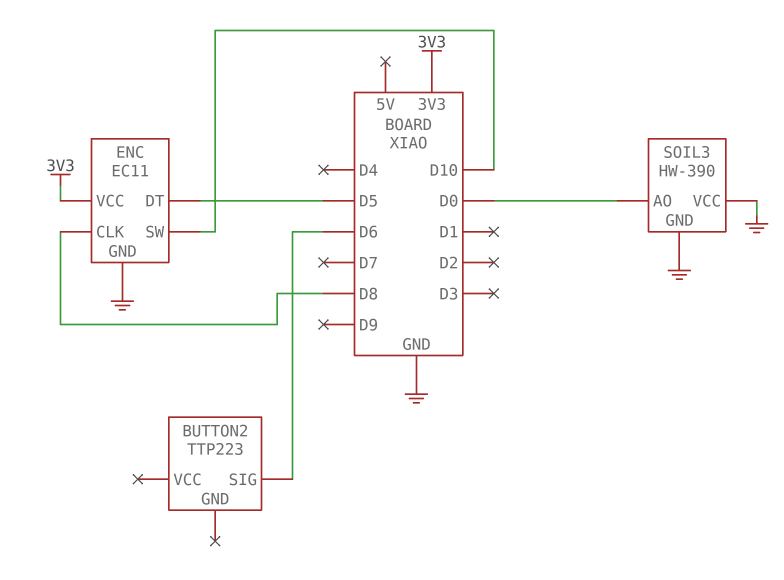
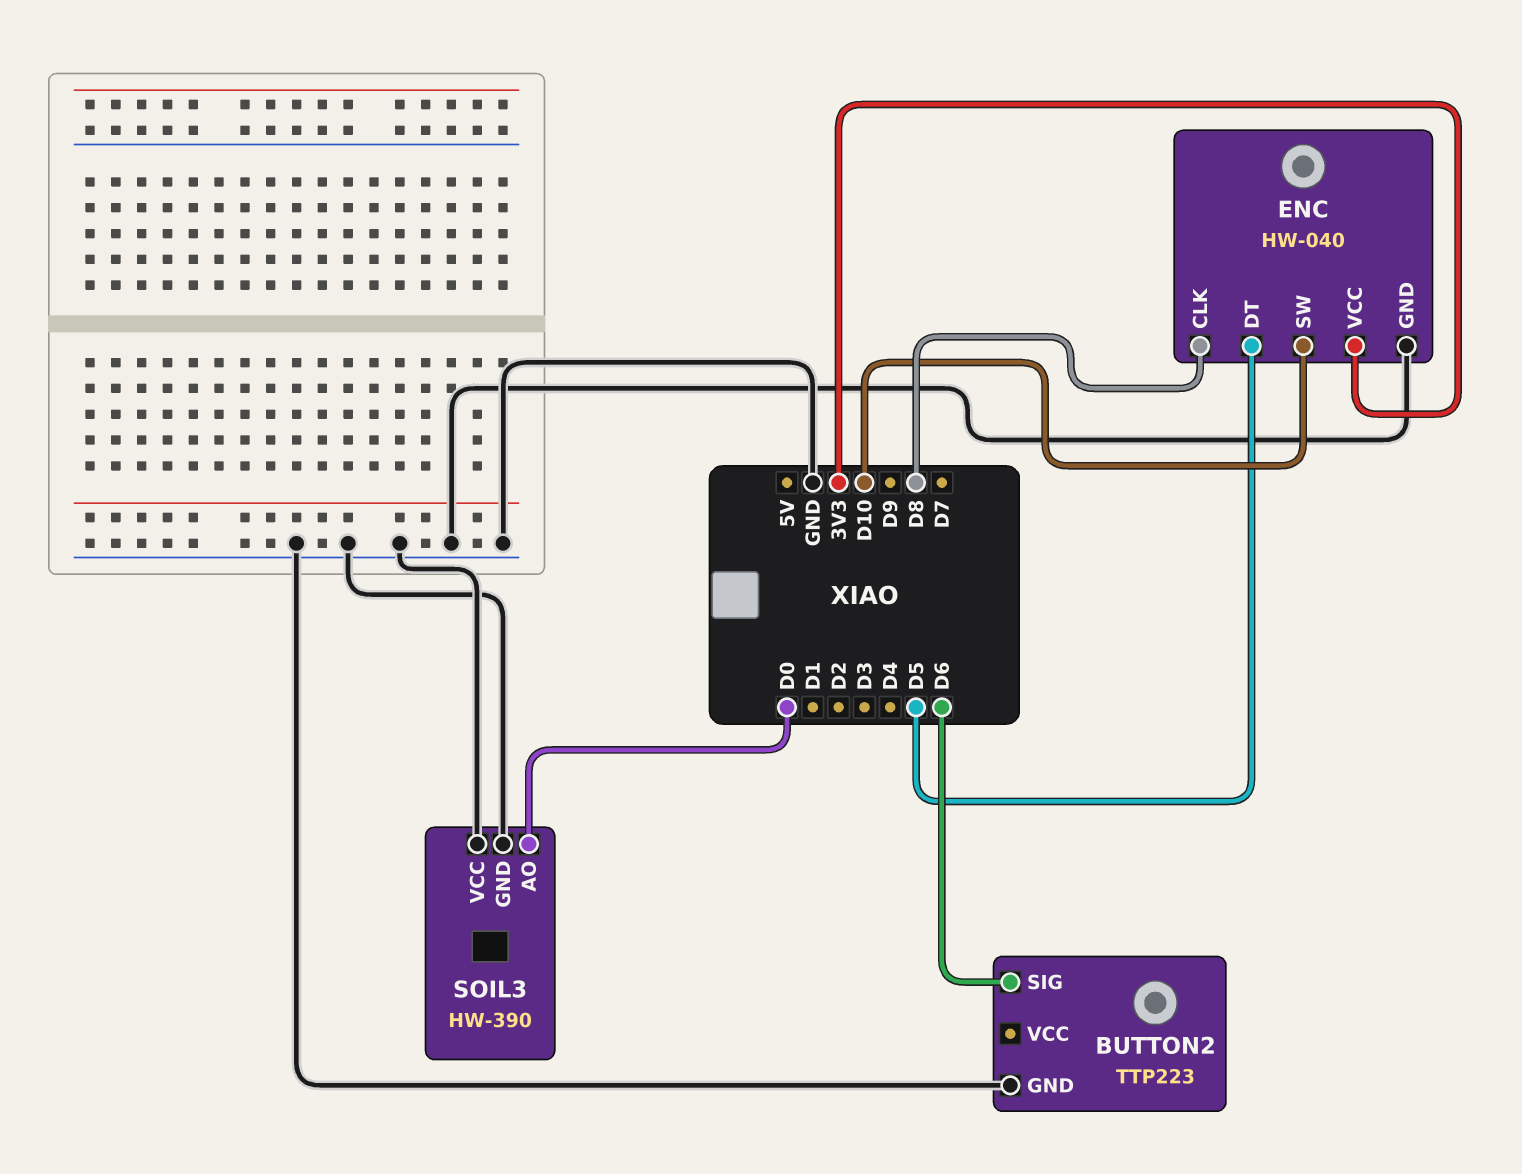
BUTTON2 pin GND: none -> GND
ENC: EC11 -> HW-040

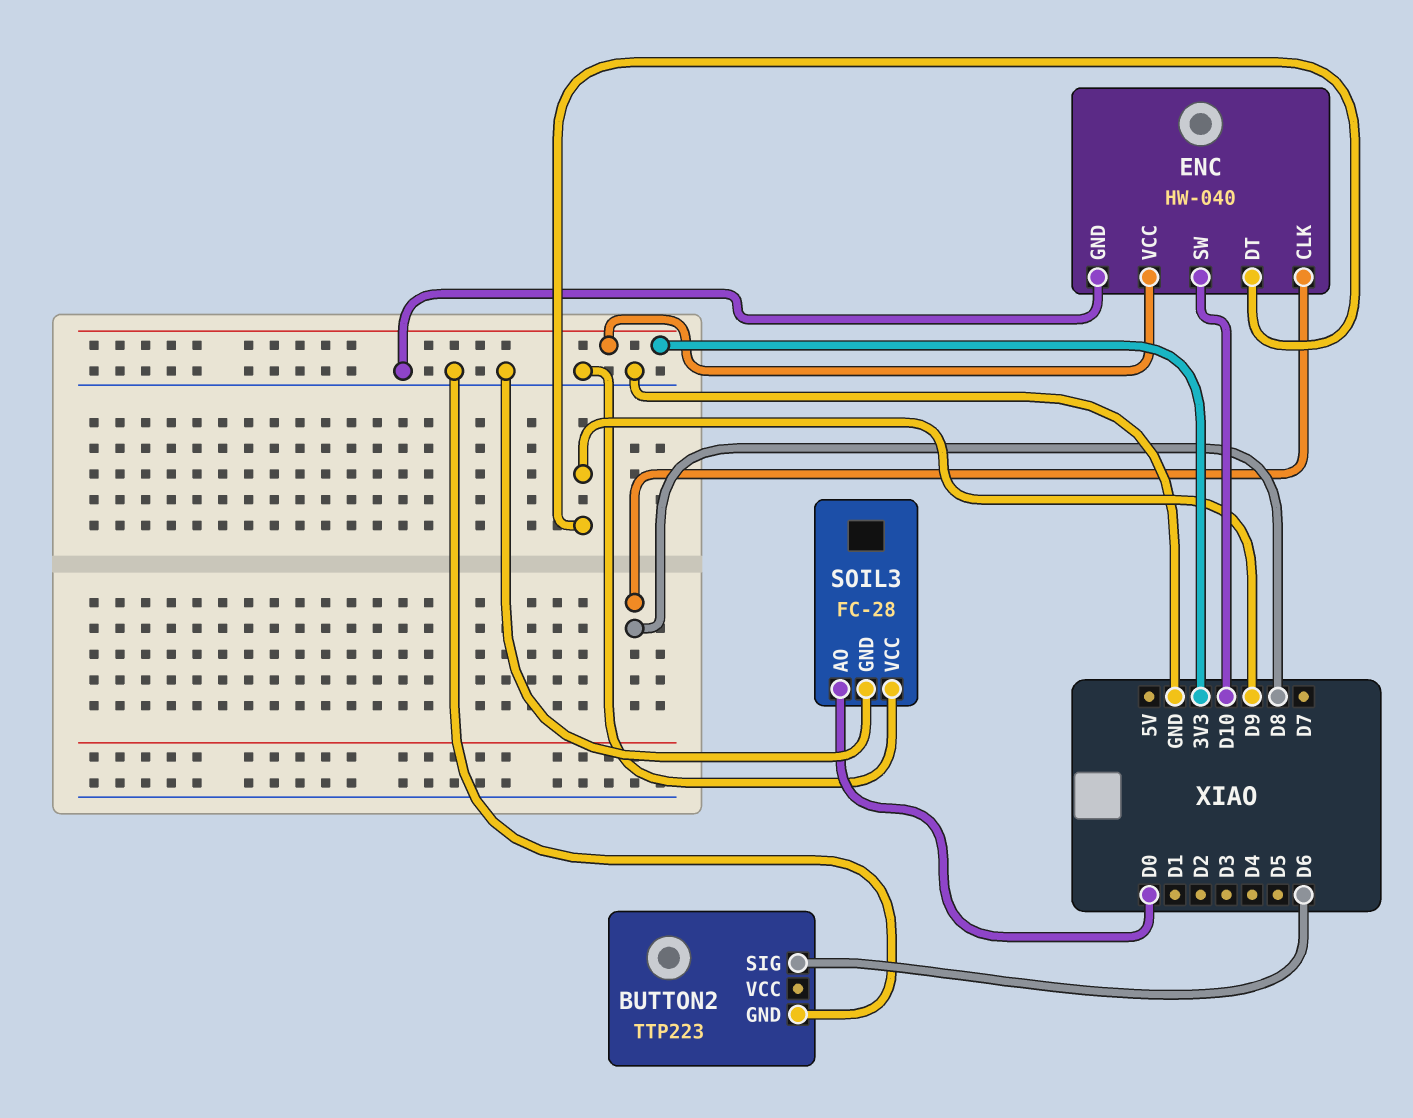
ENC pin DT: D5 -> D9
SOIL3: HW-390 -> FC-28

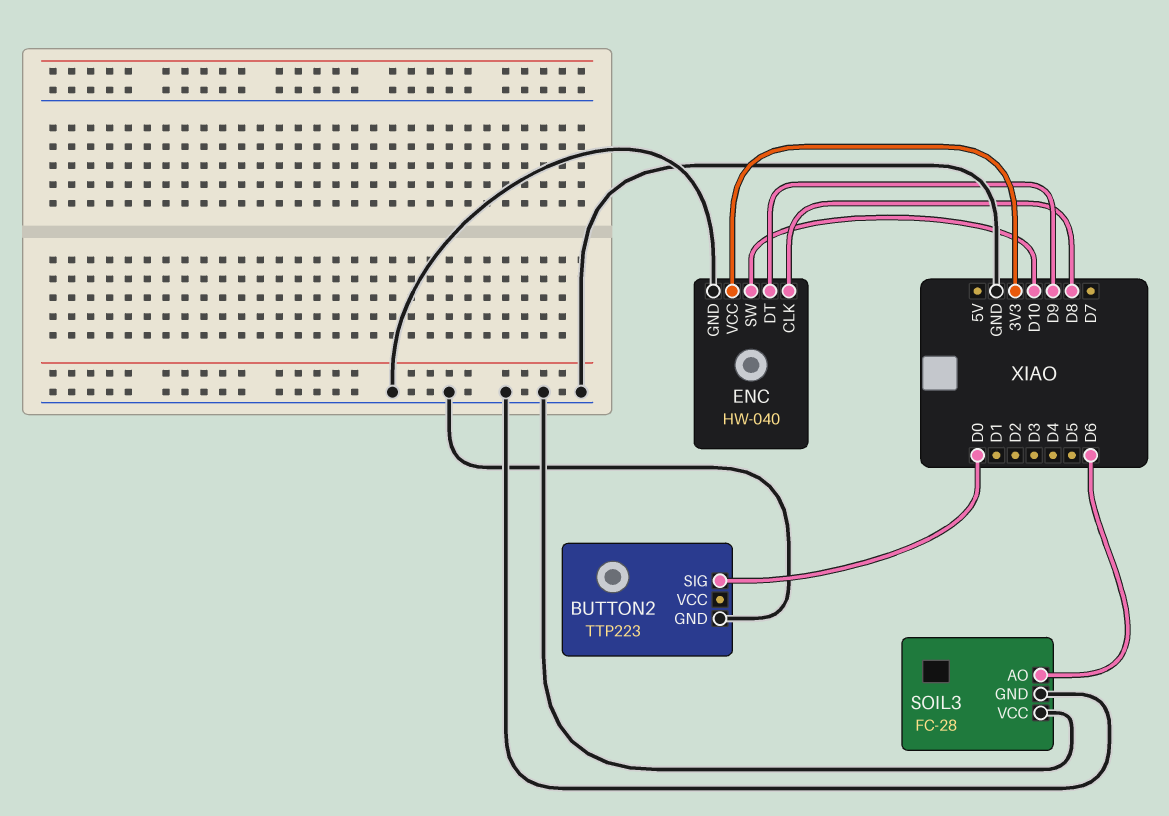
BUTTON2 pin SIG: D6 -> D0
SOIL3 pin AO: D0 -> D6

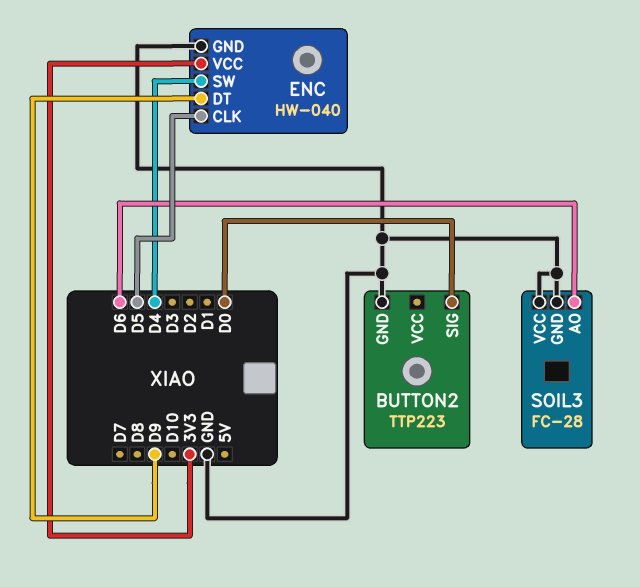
ENC pin CLK: D8 -> D5
ENC pin SW: D10 -> D4

